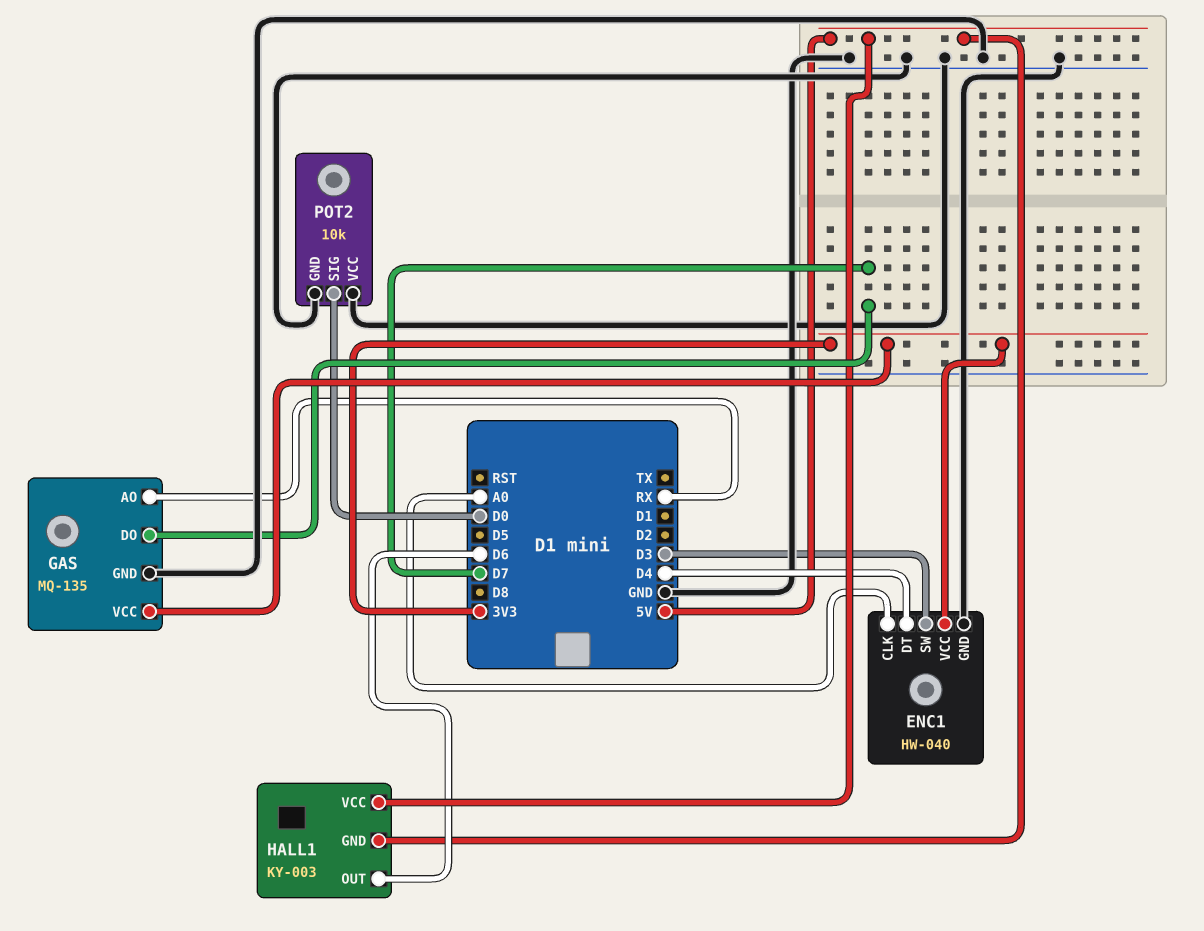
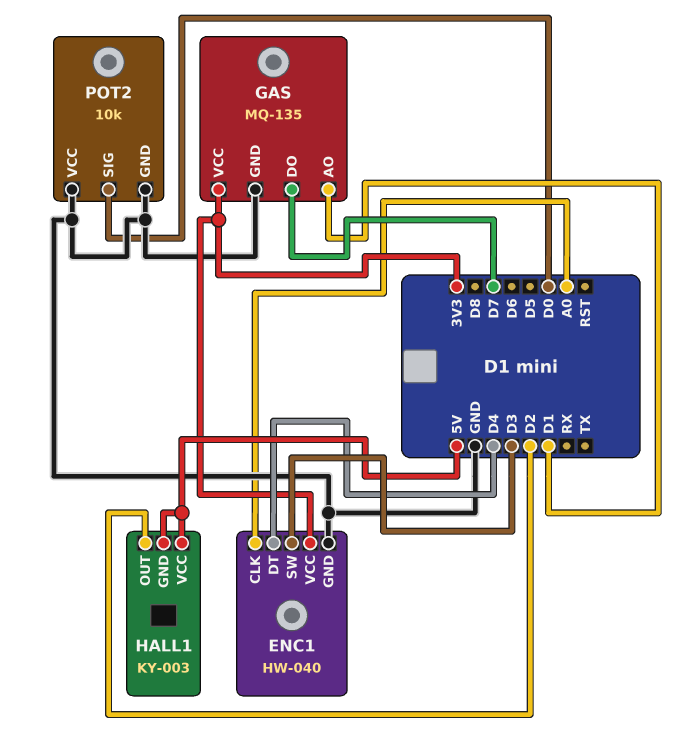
GAS pin AO: RX -> D1
HALL1 pin OUT: D6 -> D2

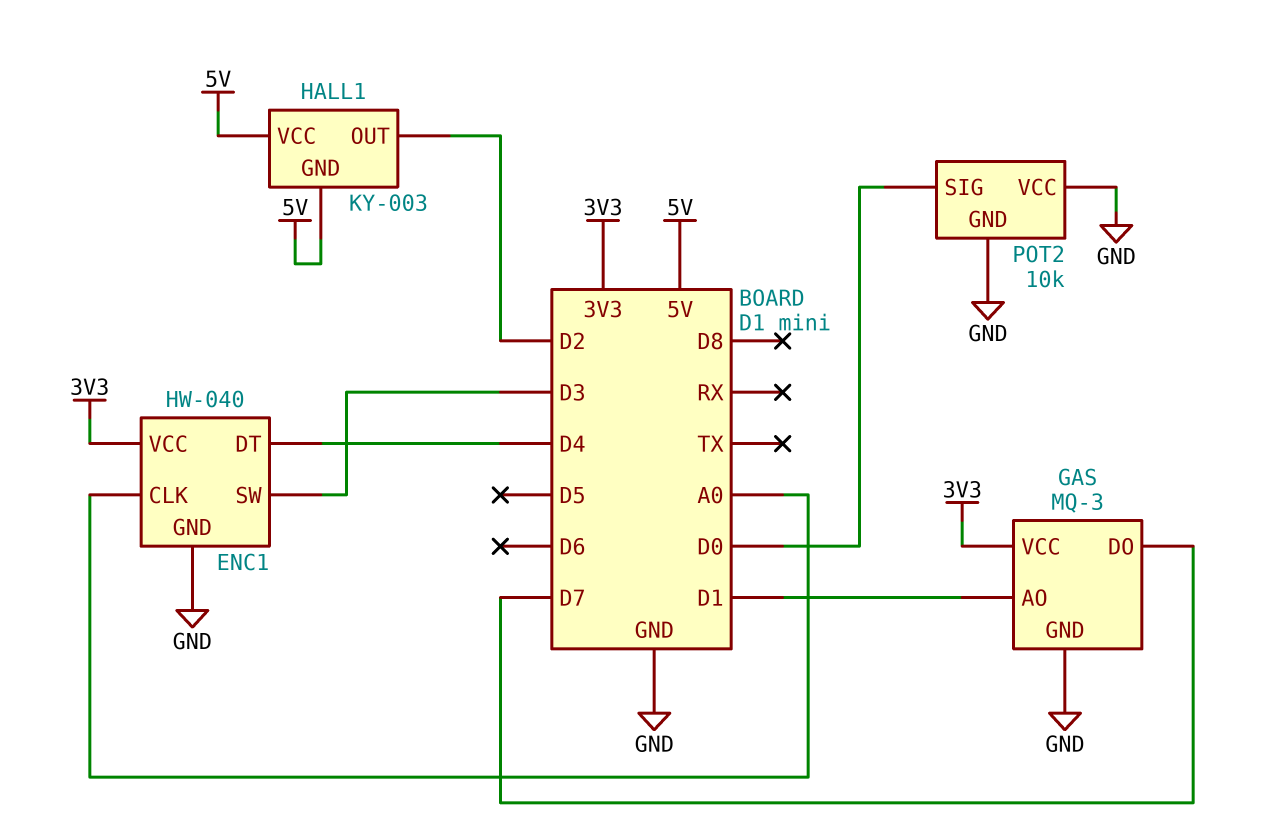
GAS: MQ-135 -> MQ-3

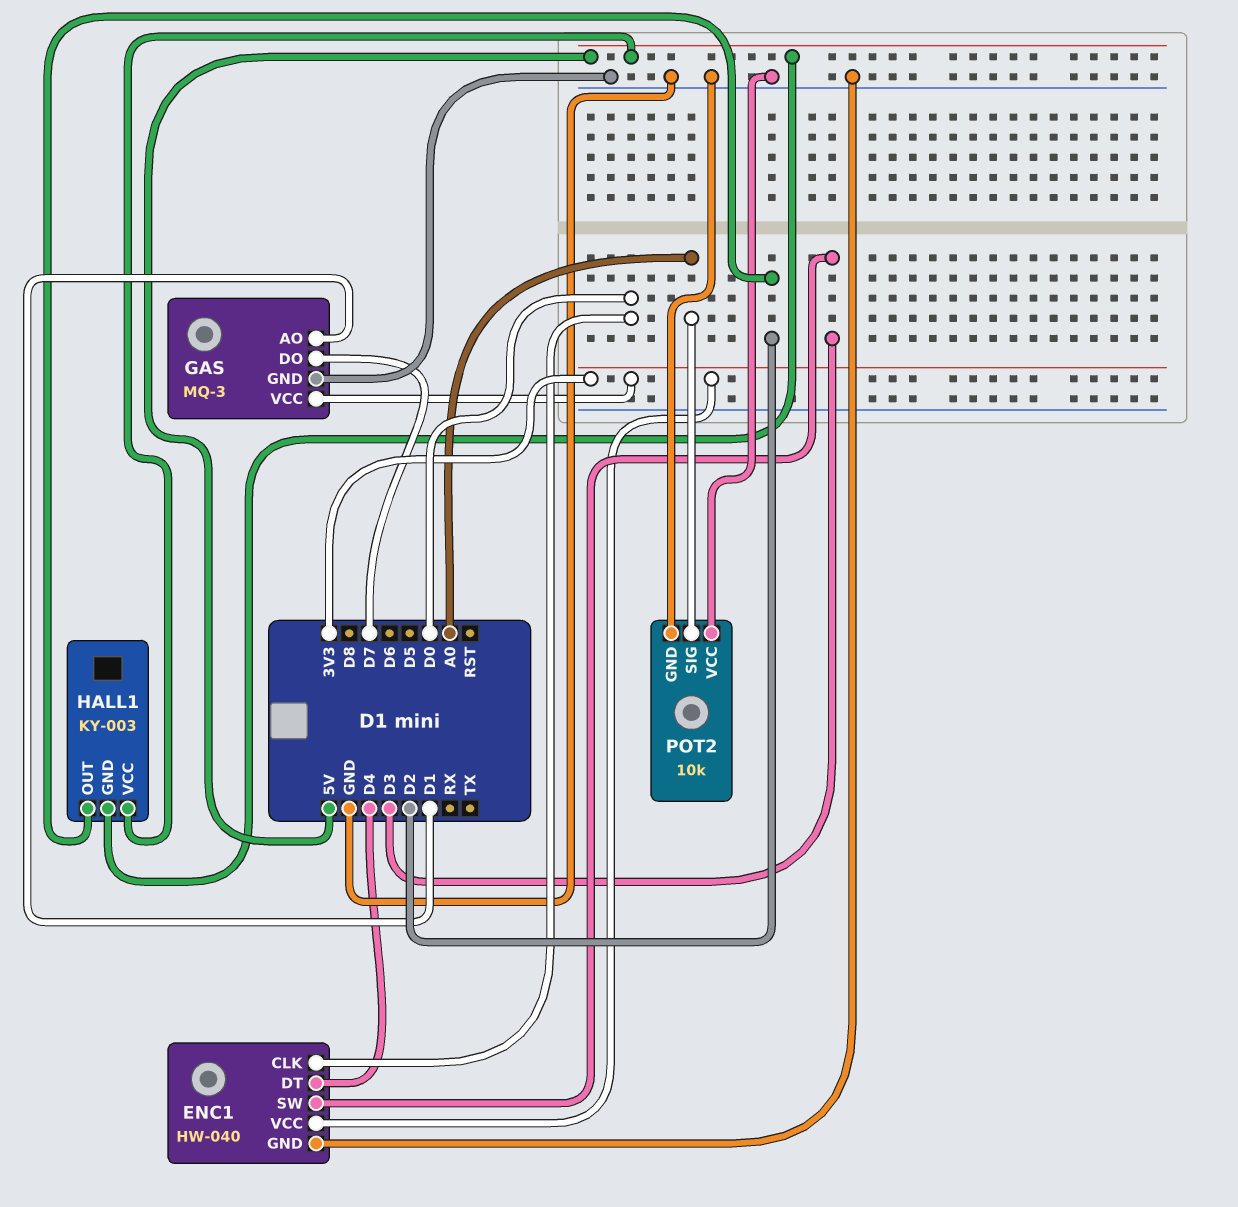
ENC1 pin CLK: A0 -> D0
POT2 pin SIG: D0 -> A0

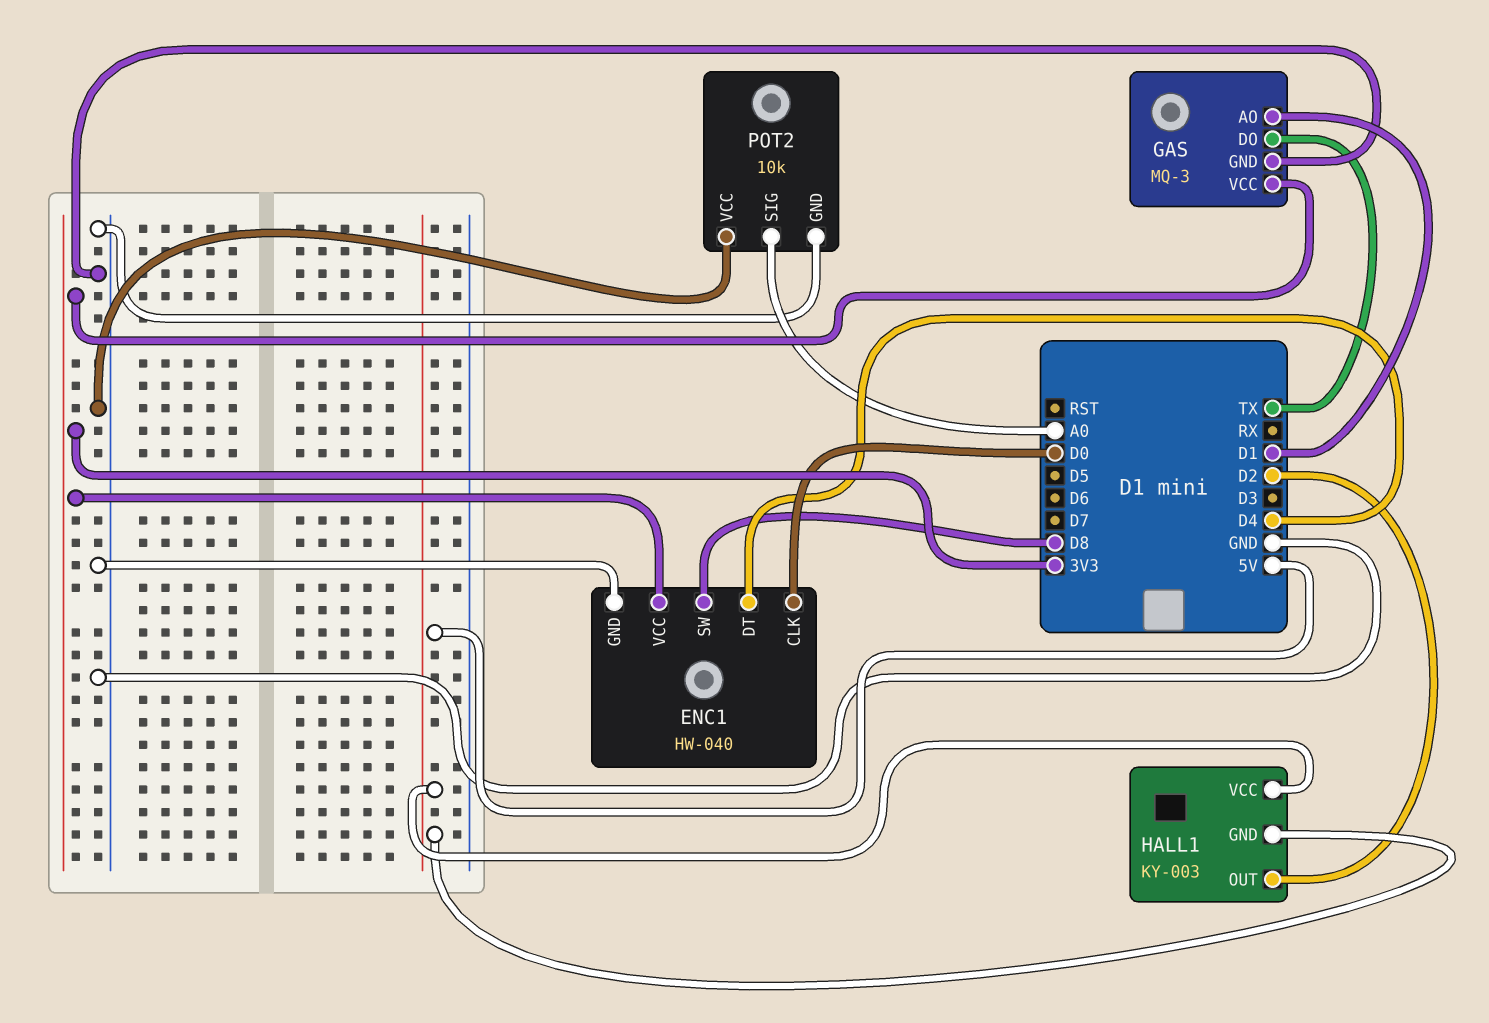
ENC1 pin SW: D3 -> D8
GAS pin DO: D7 -> TX

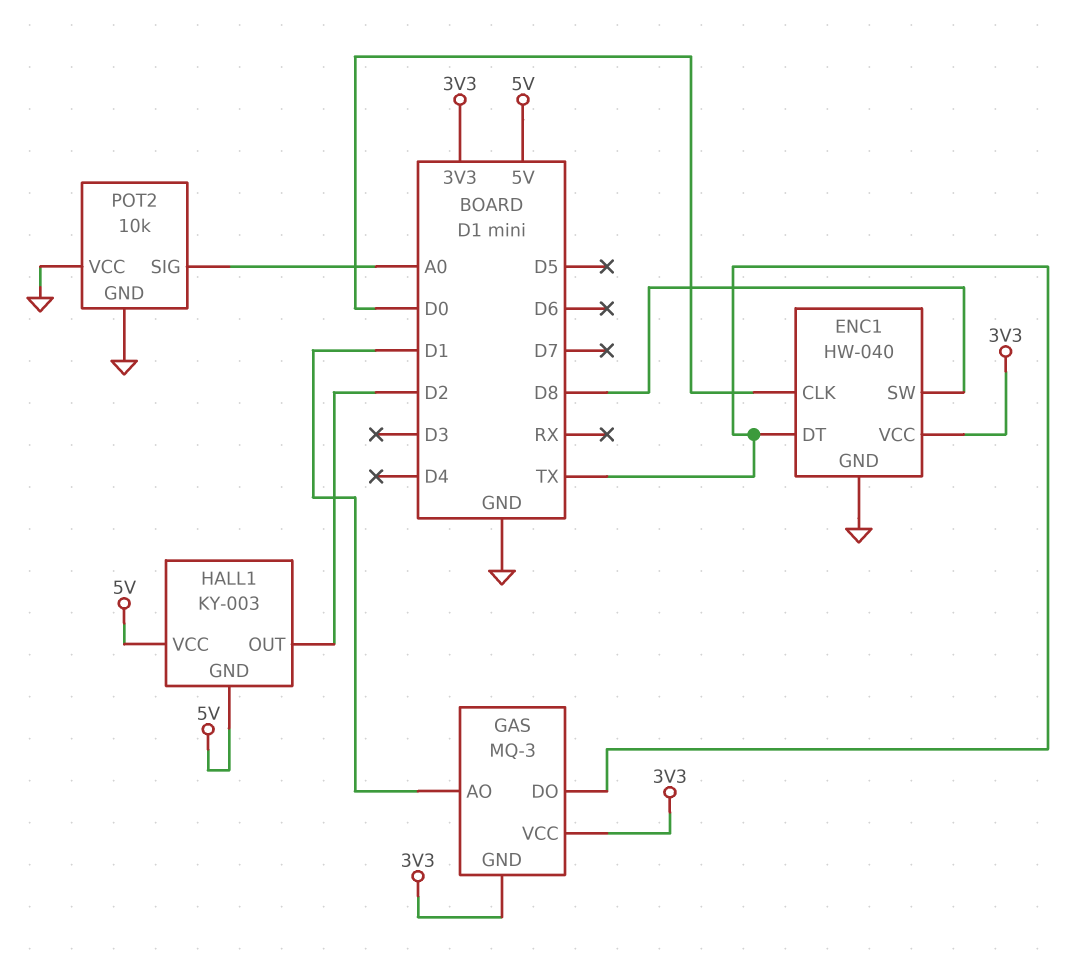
ENC1 pin DT: D4 -> TX
GAS pin GND: GND -> 3V3

